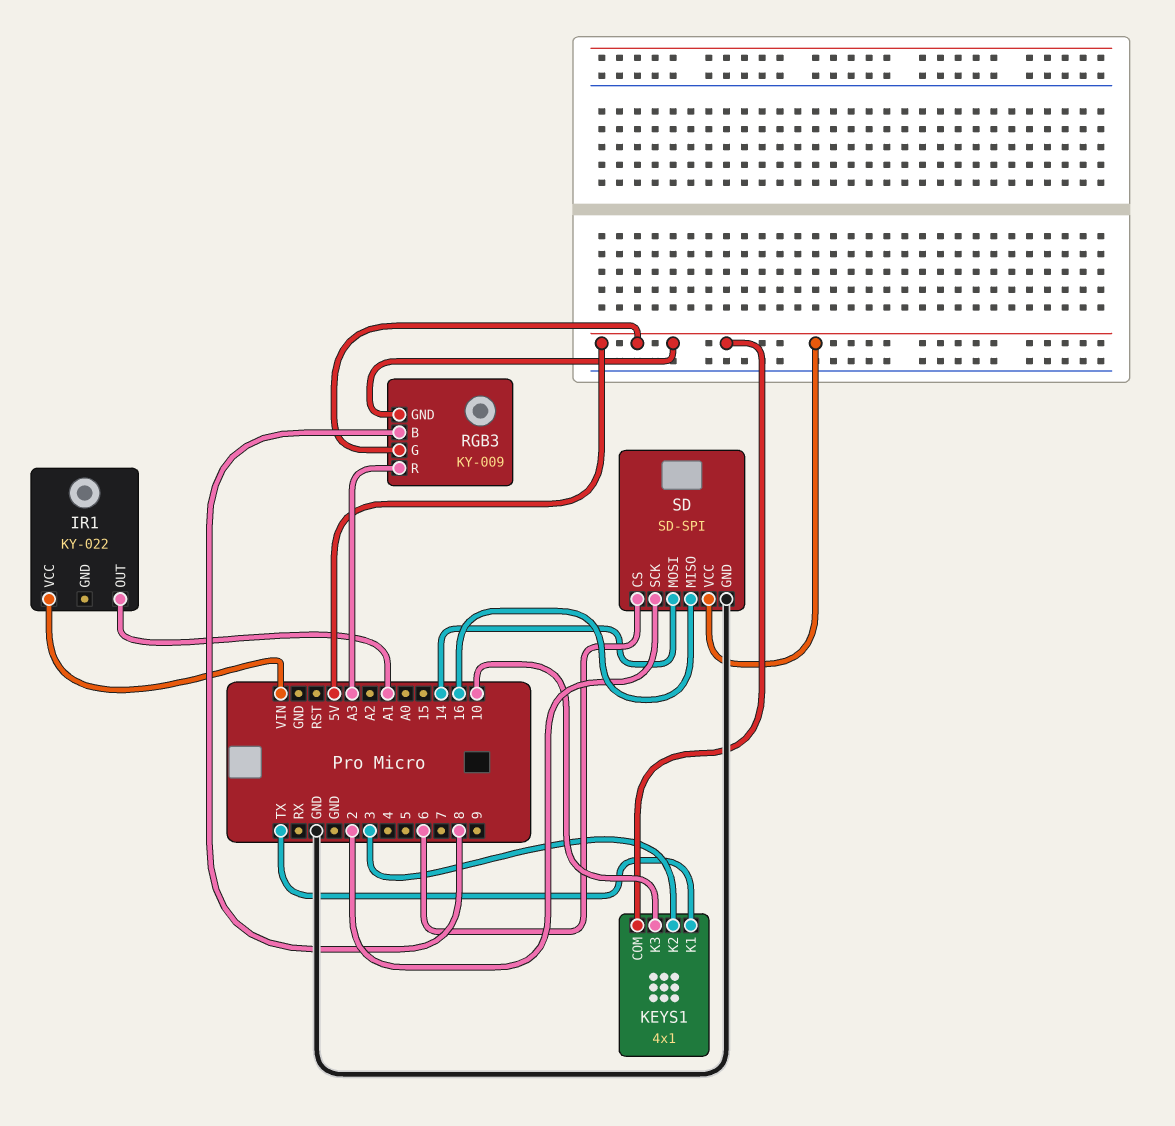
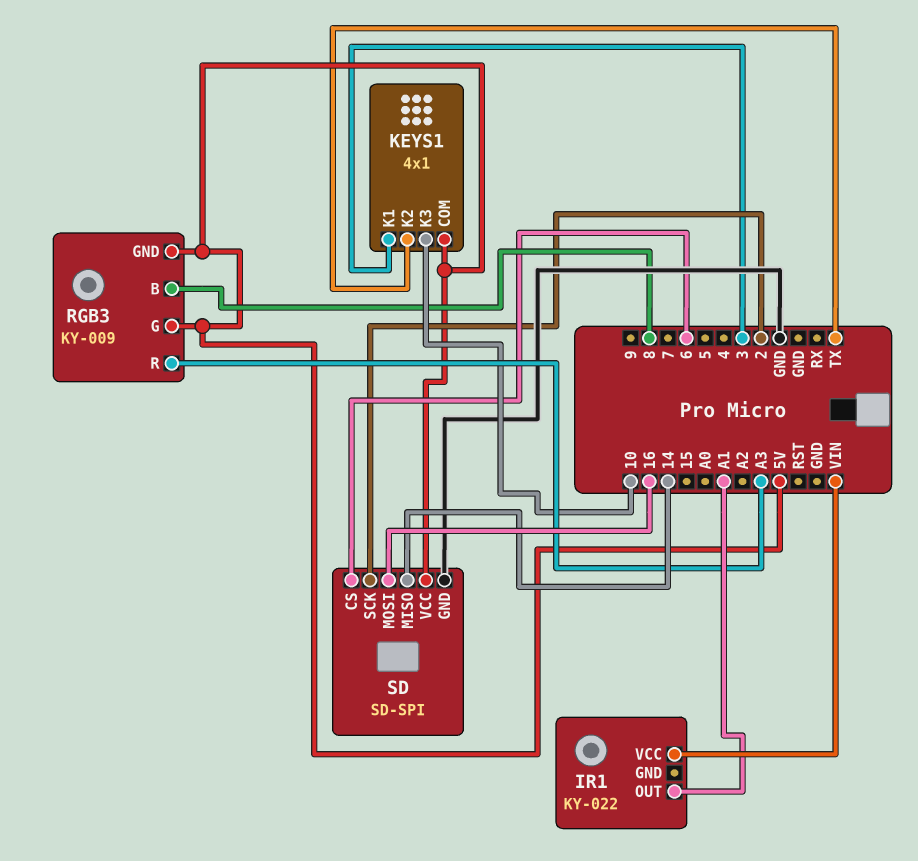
KEYS1 pin K1: TX -> 3
KEYS1 pin K2: 3 -> TX
SD pin MISO: 16 -> 14
SD pin MOSI: 14 -> 16

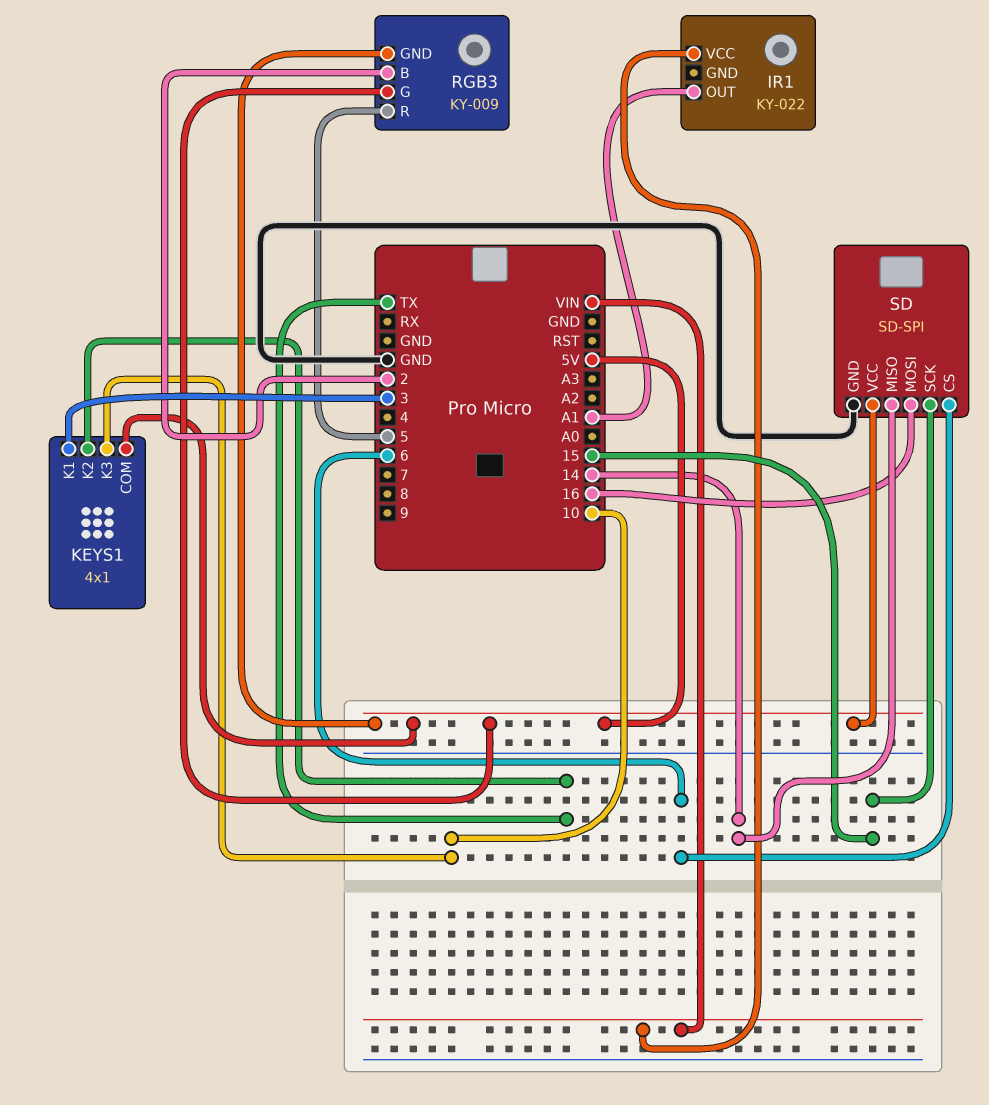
RGB3 pin B: 8 -> 2
RGB3 pin R: A3 -> 5
SD pin SCK: 2 -> 15

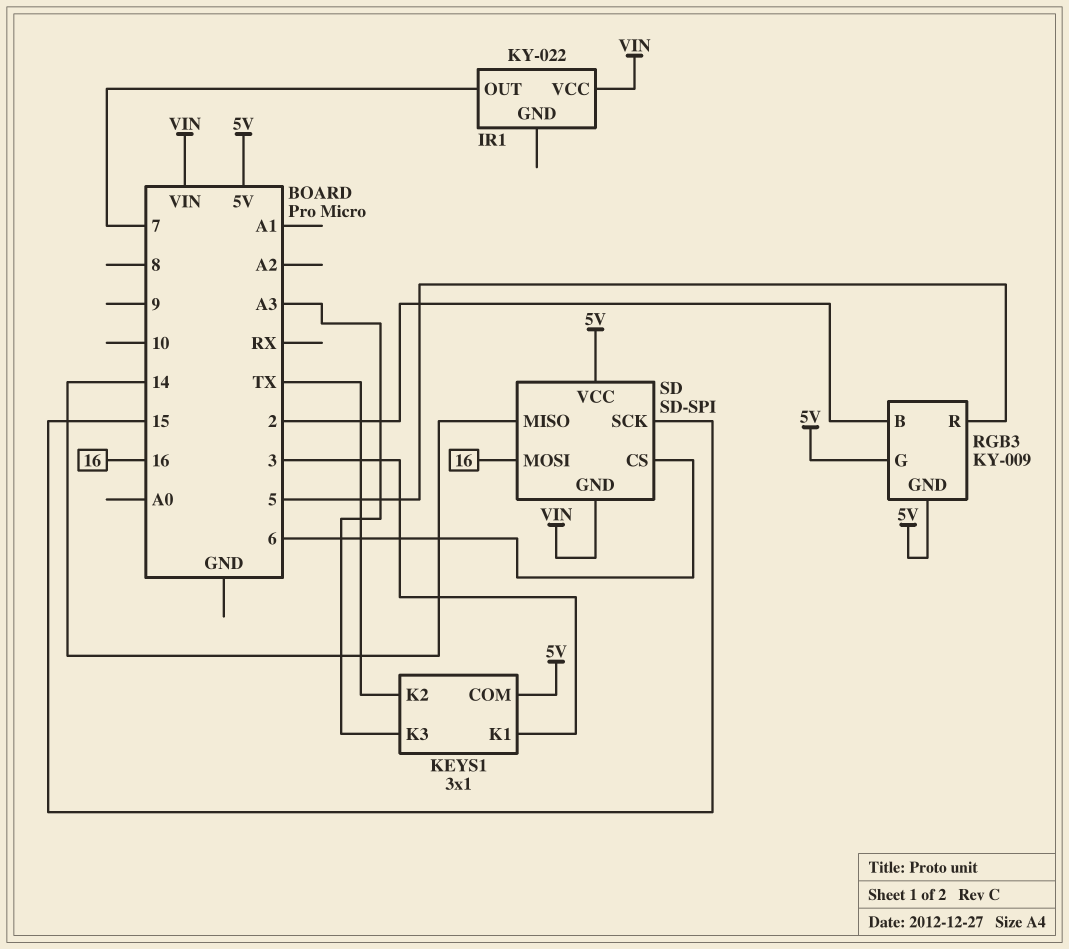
IR1 pin OUT: A1 -> 7
KEYS1: 4x1 -> 3x1
KEYS1 pin K3: 10 -> A3
SD pin GND: GND -> VIN

